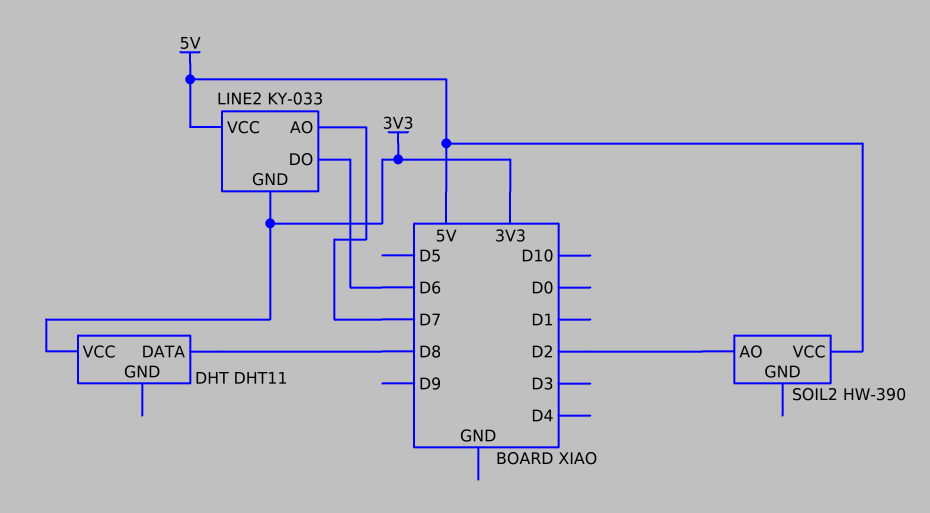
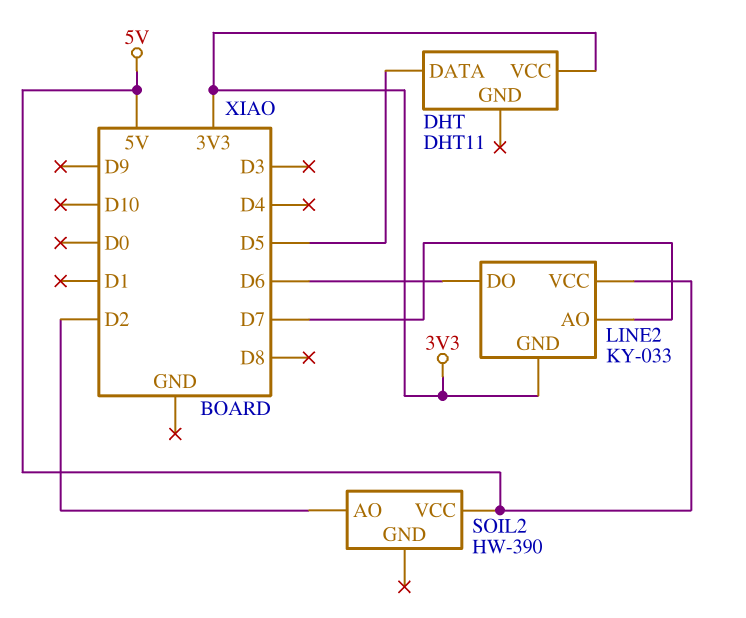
DHT pin DATA: D8 -> D5

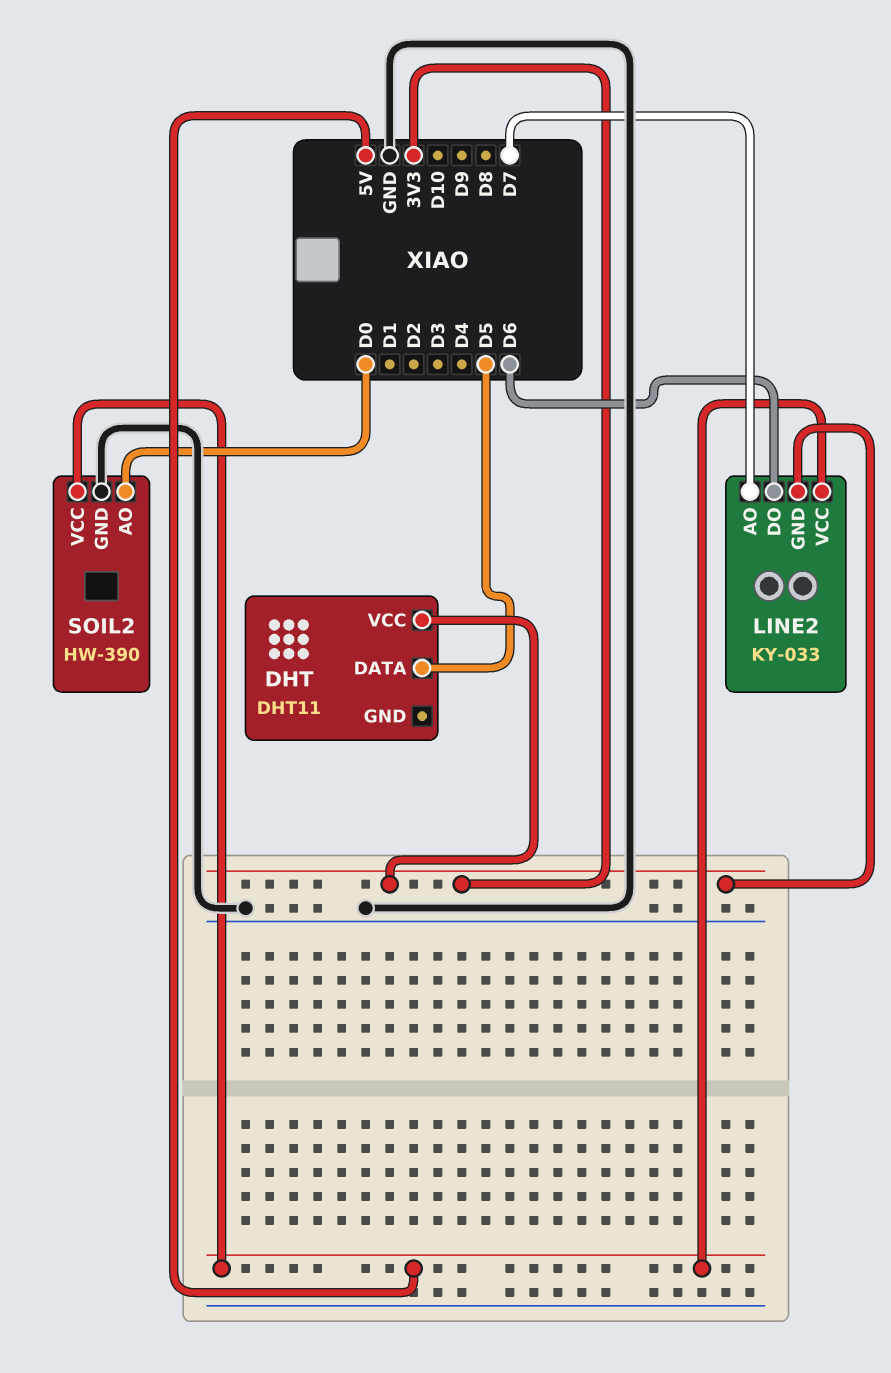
SOIL2 pin AO: D2 -> D0
SOIL2 pin GND: none -> GND

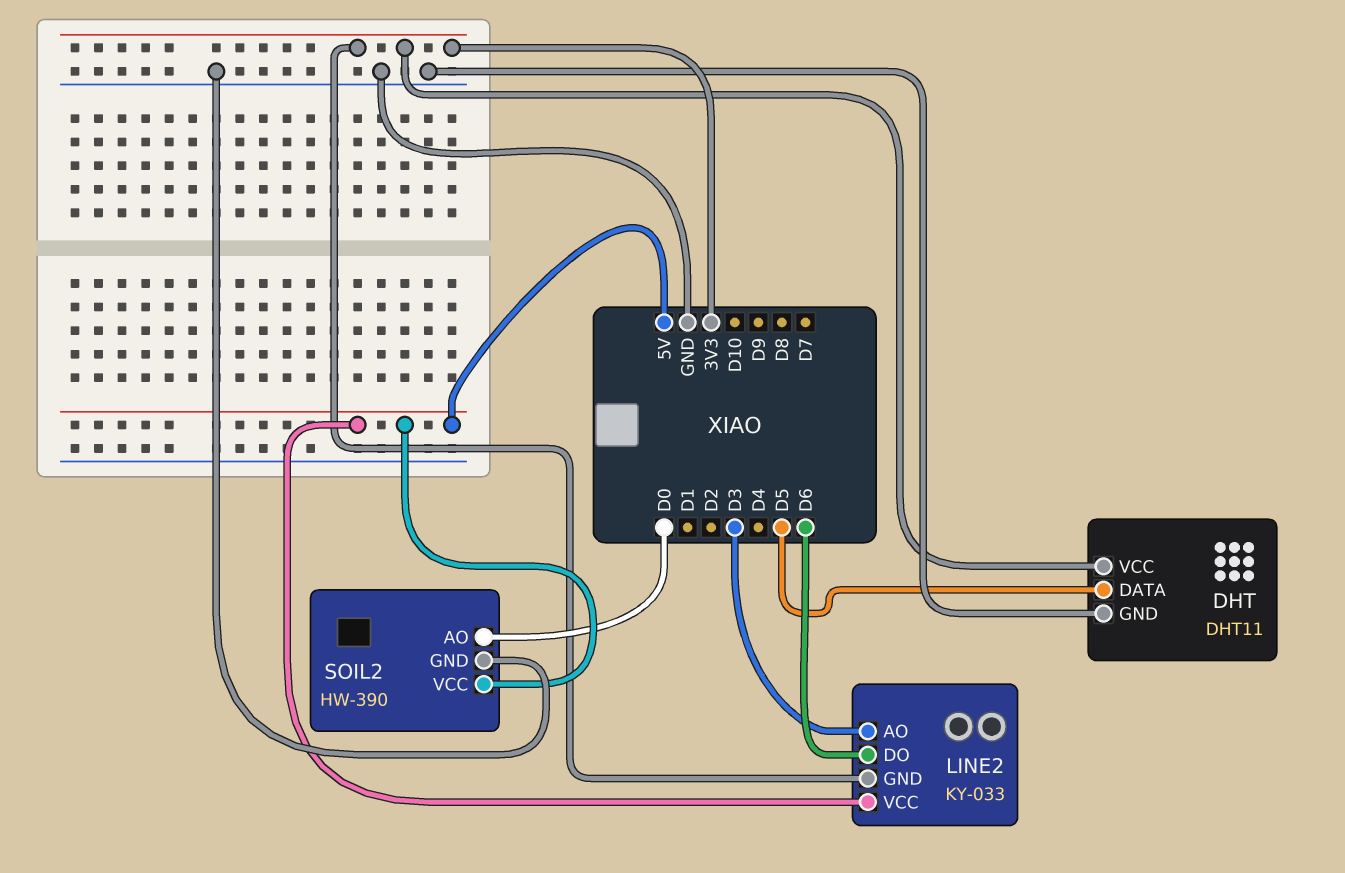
DHT pin GND: none -> GND
LINE2 pin AO: D7 -> D3

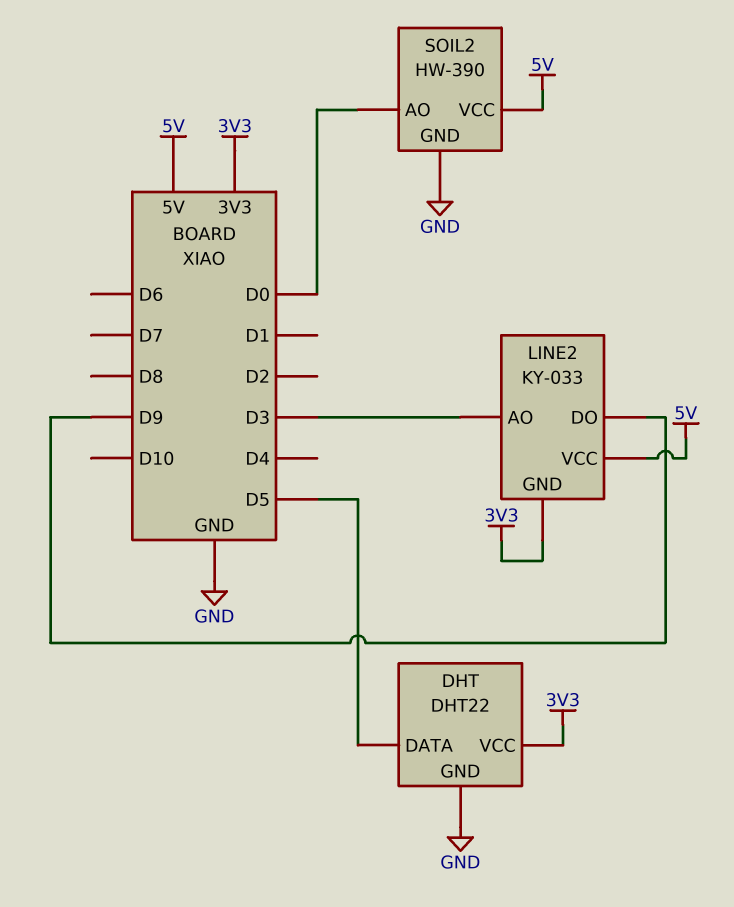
DHT: DHT11 -> DHT22
LINE2 pin DO: D6 -> D9

